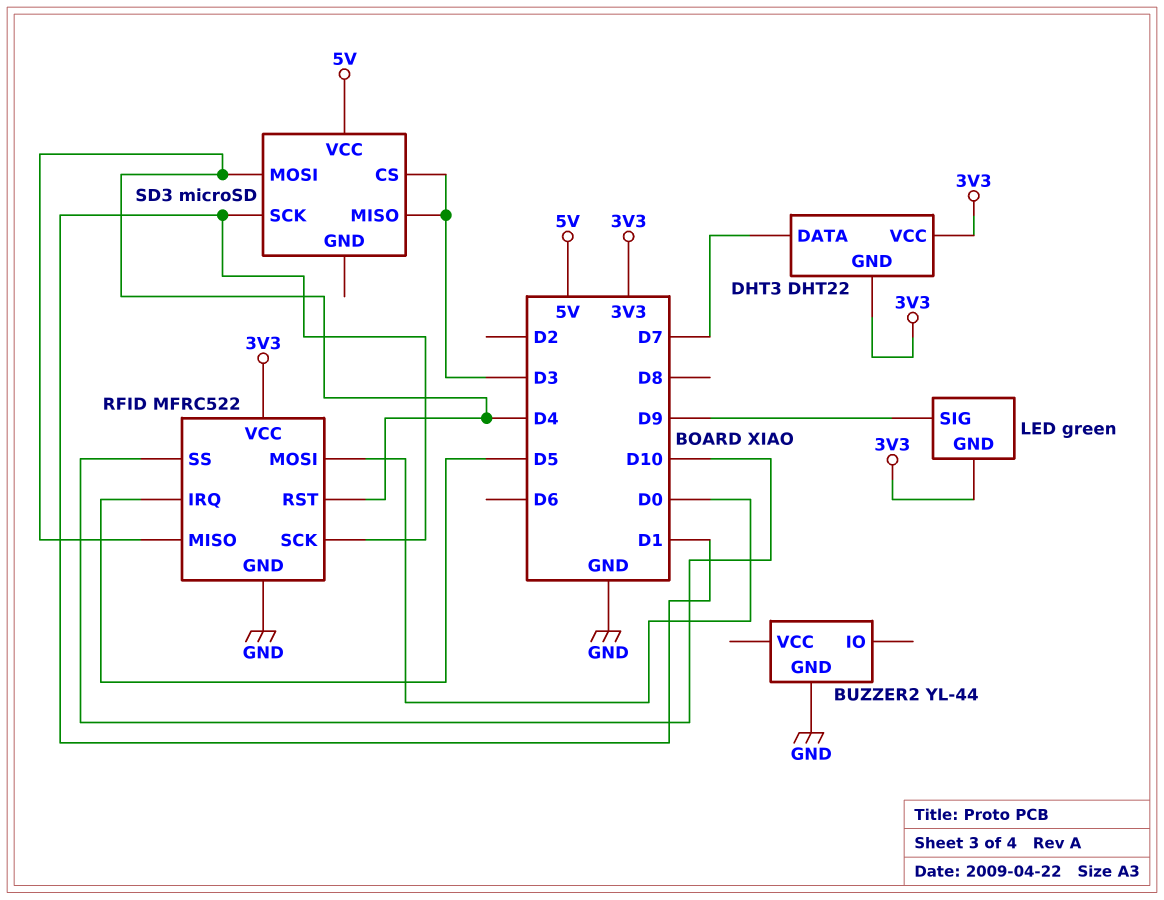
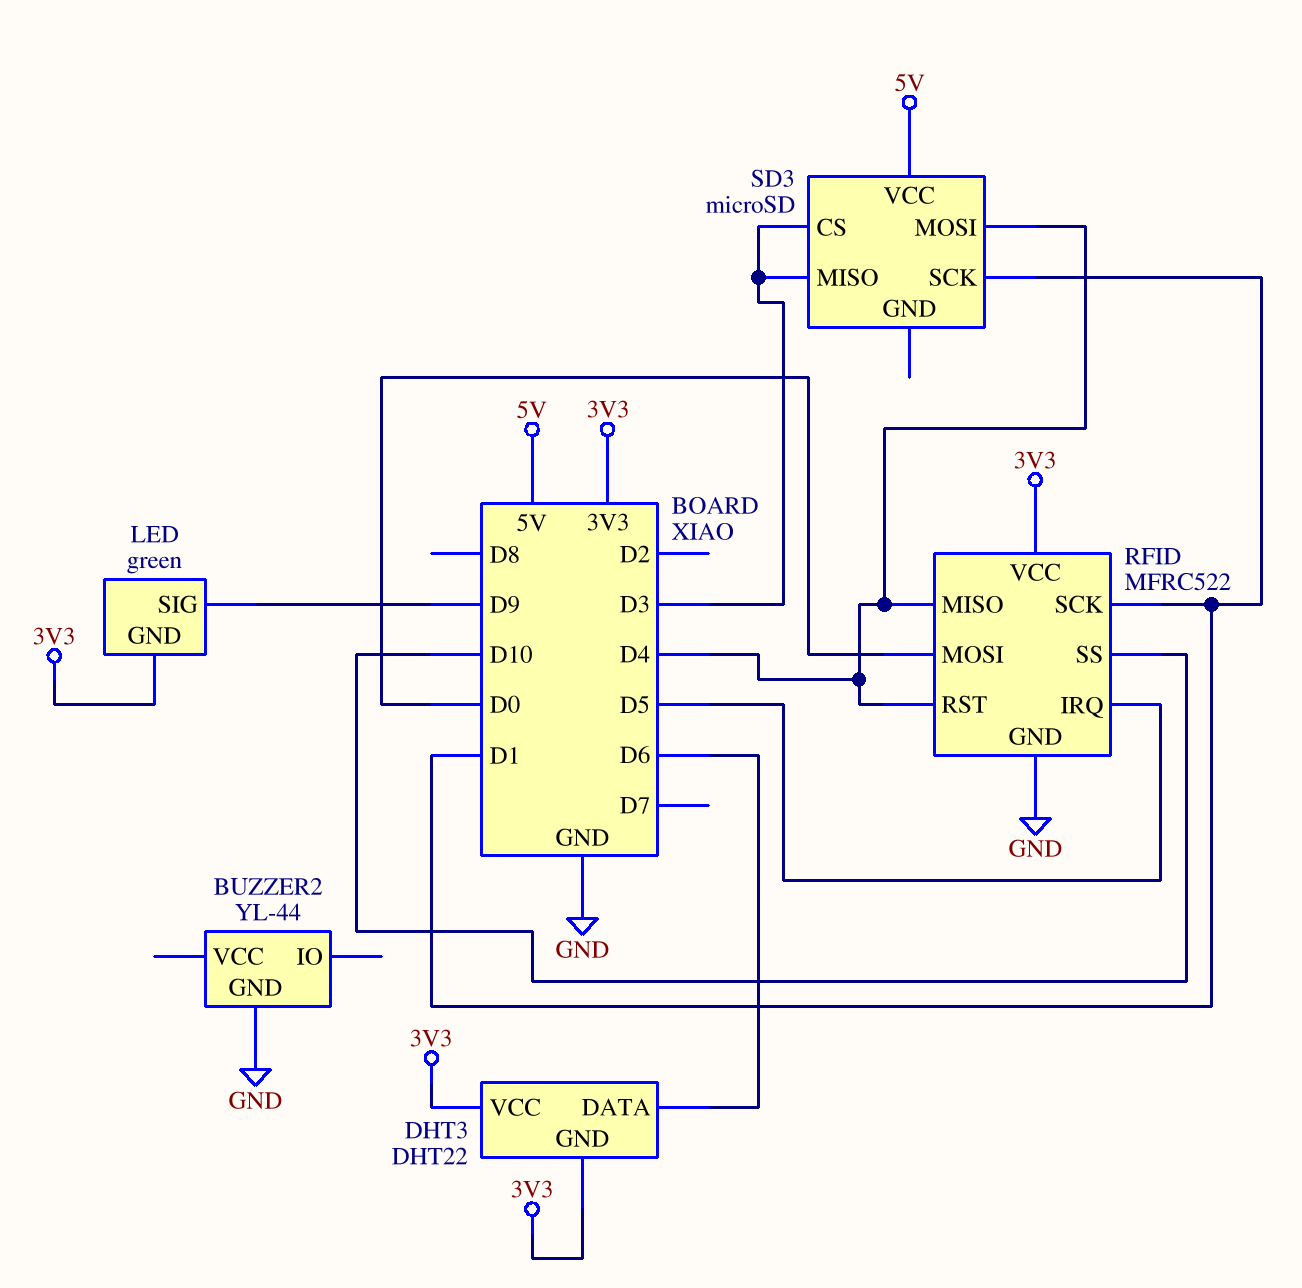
DHT3 pin DATA: D7 -> D6

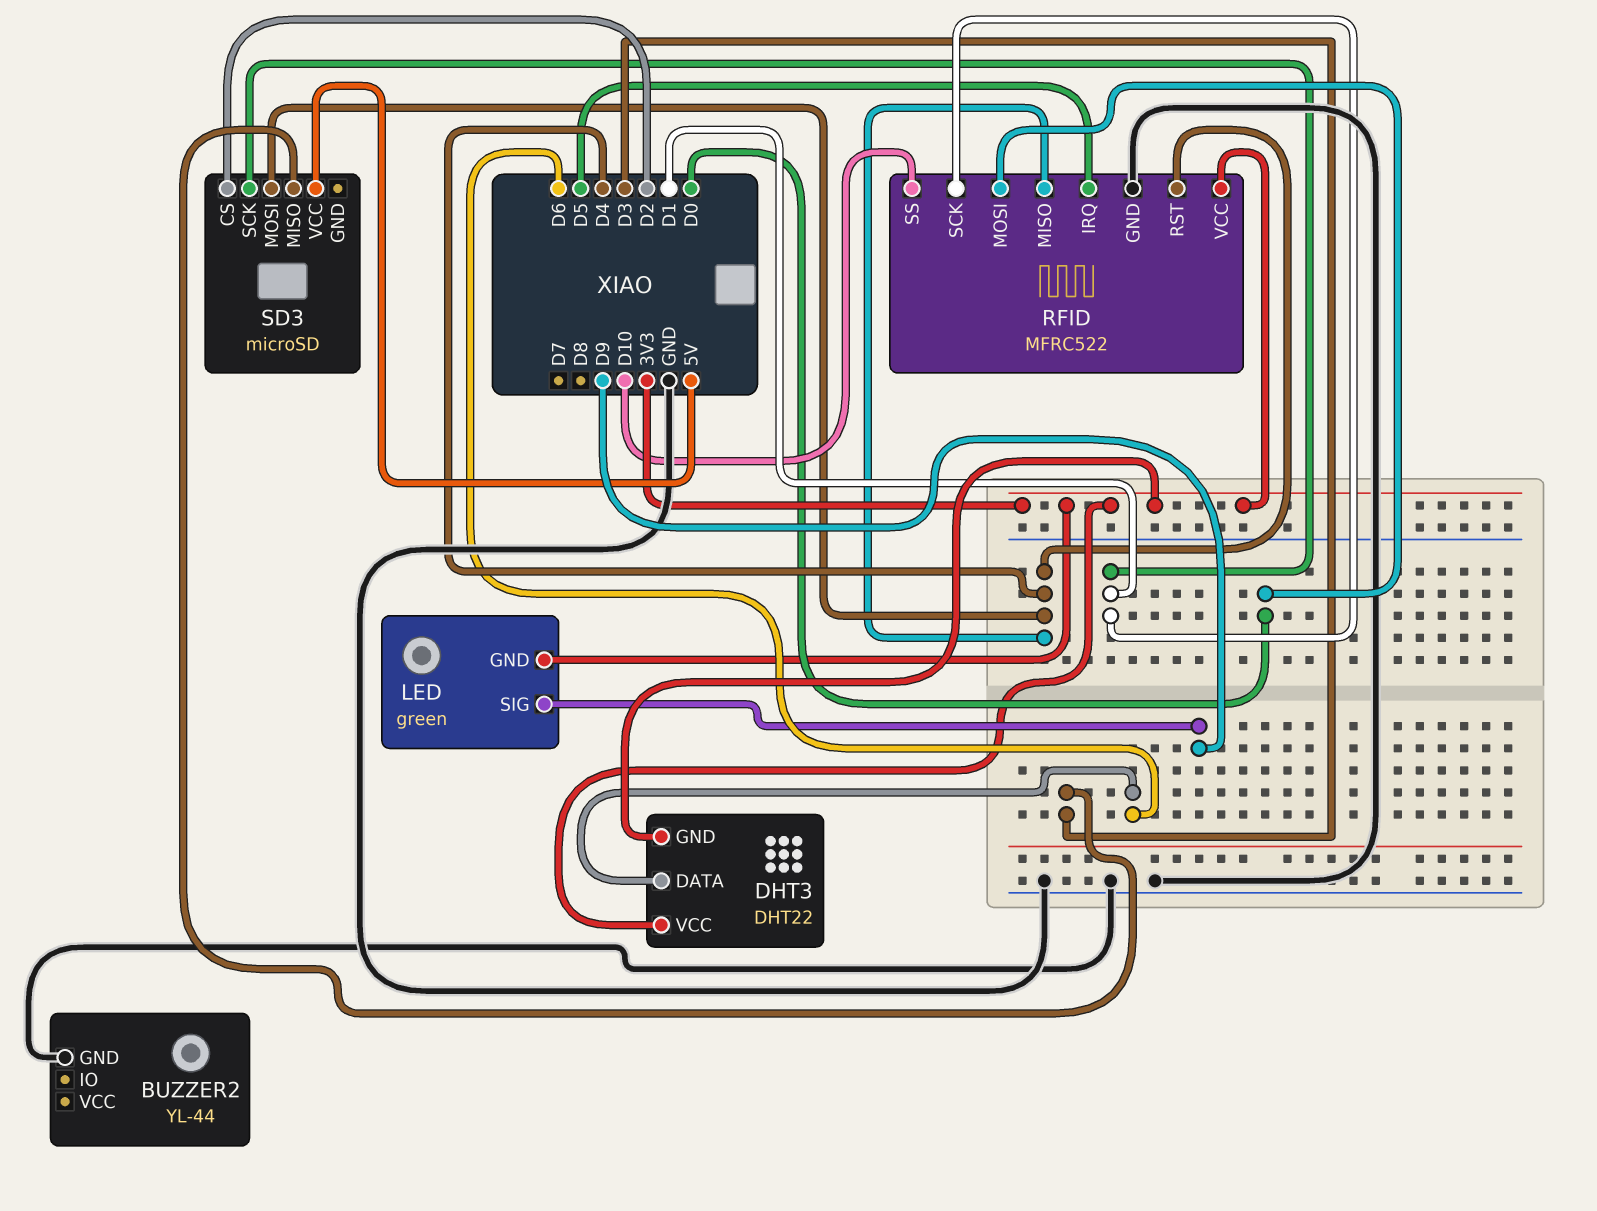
SD3 pin CS: D3 -> D2

